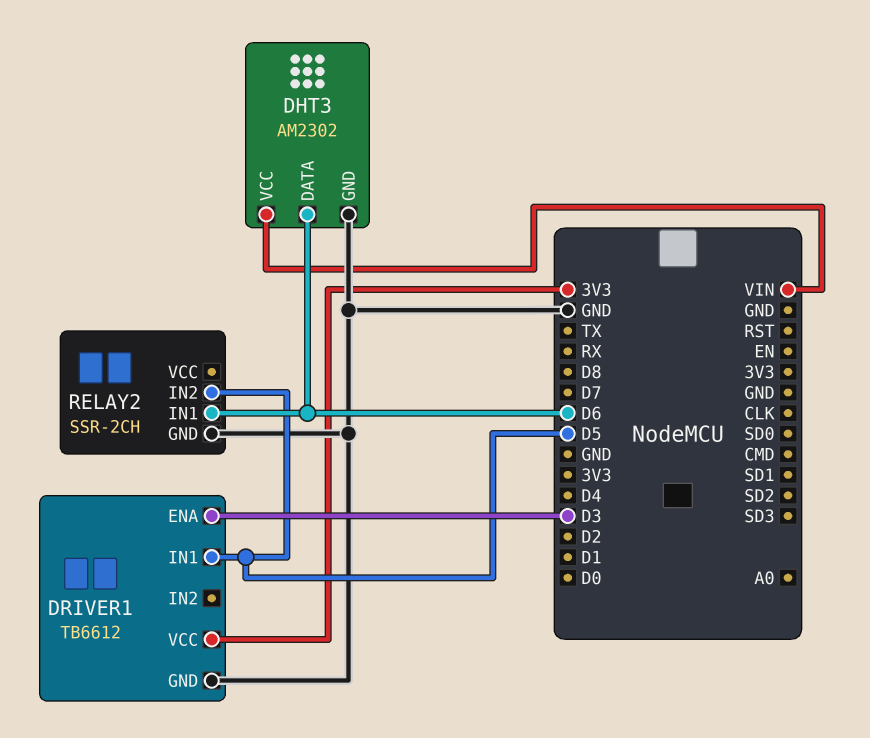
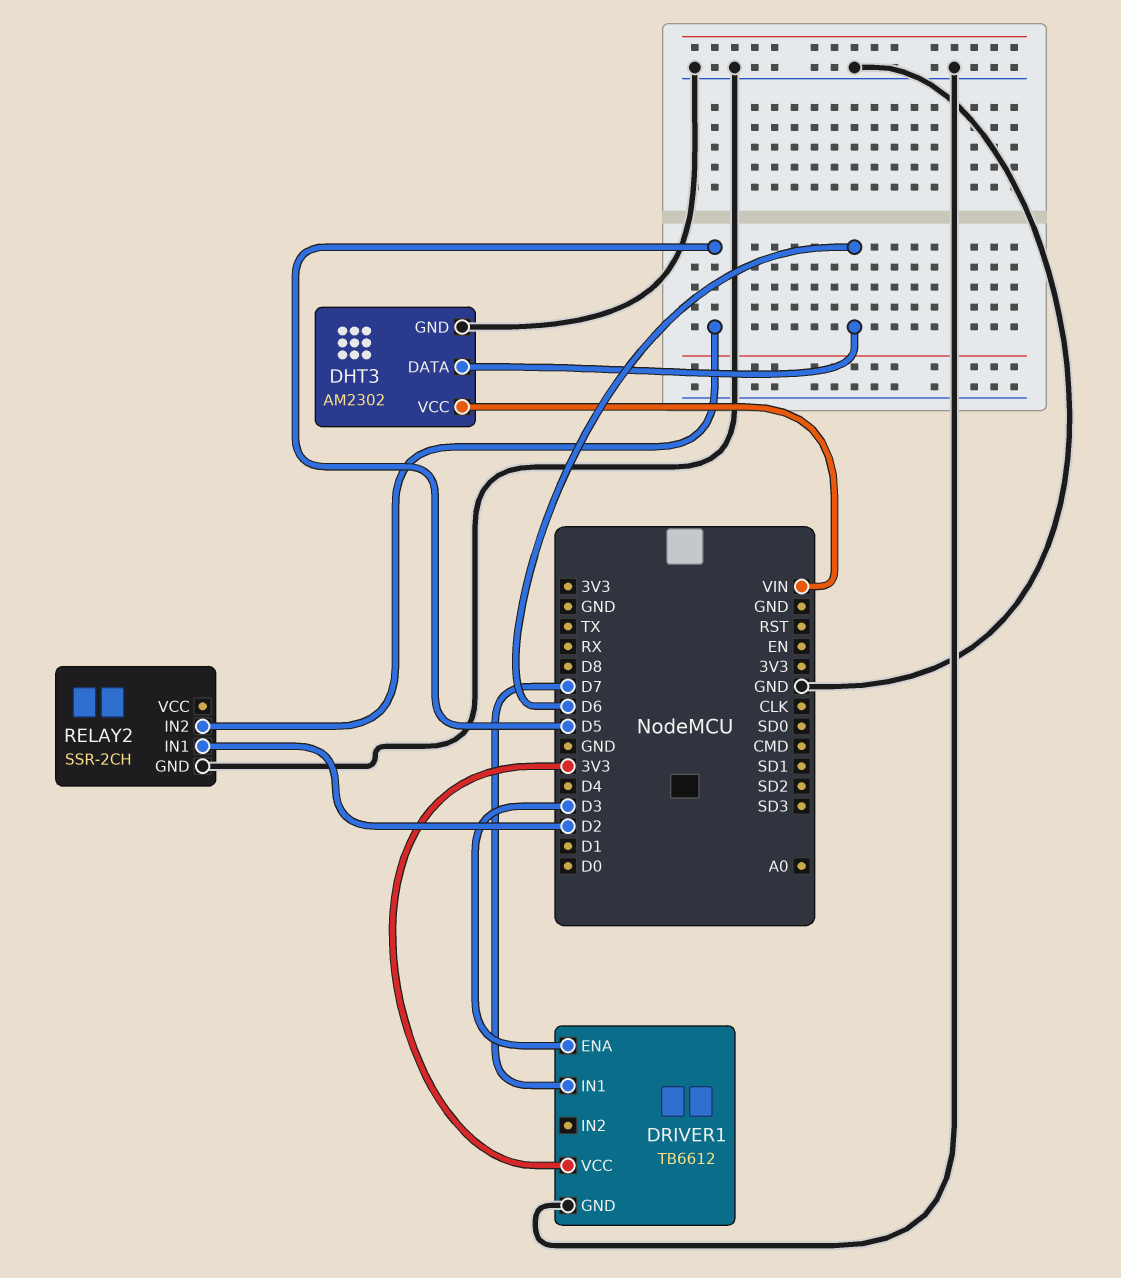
DRIVER1 pin IN1: D5 -> D7
RELAY2 pin IN1: D6 -> D2

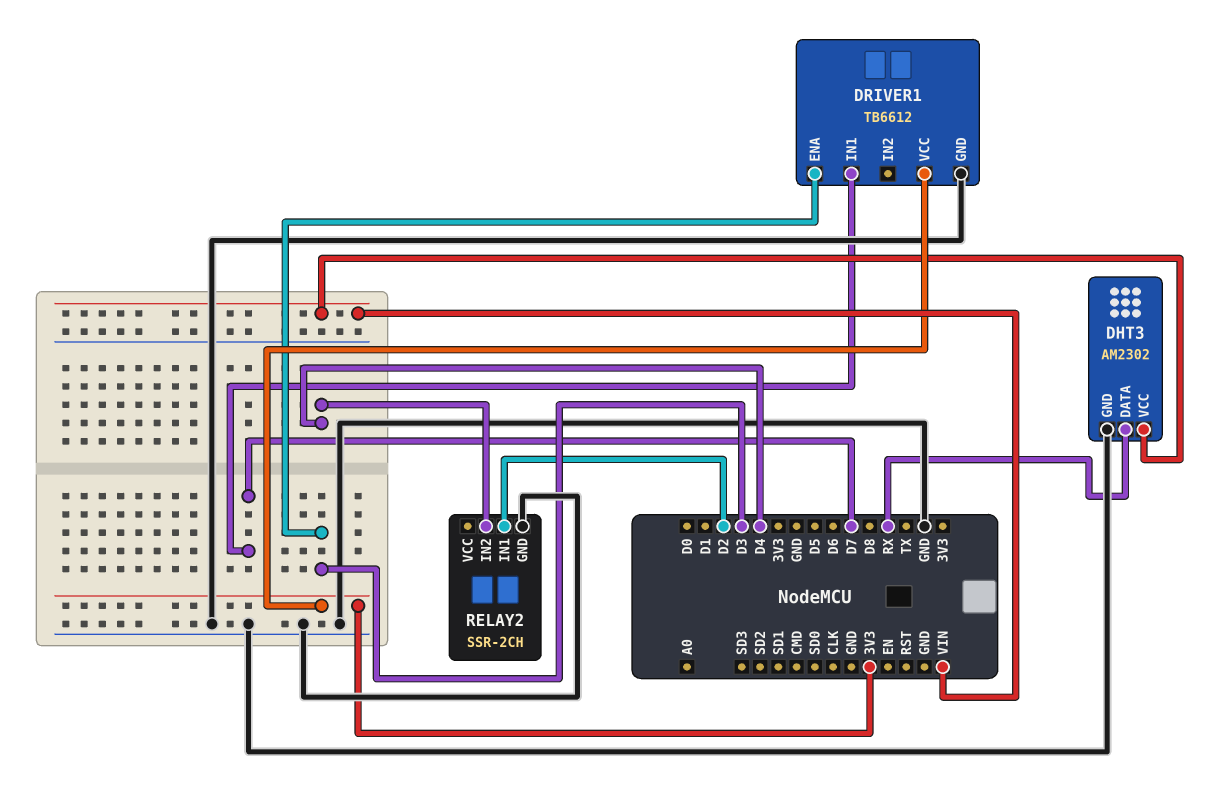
DHT3 pin DATA: D6 -> RX
RELAY2 pin IN2: D5 -> D4

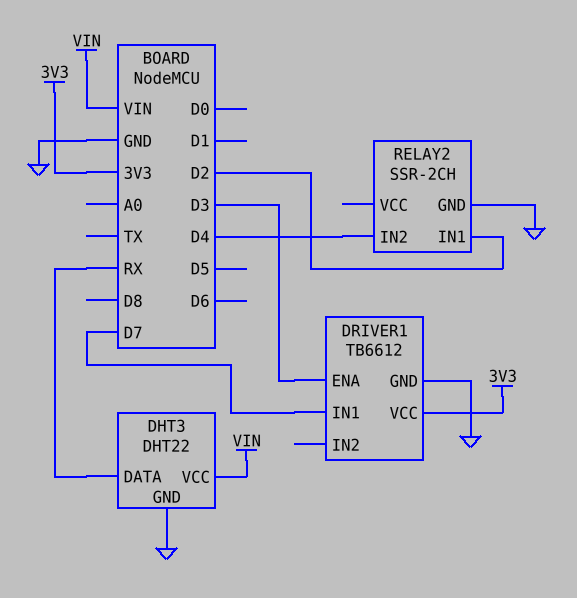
DHT3: AM2302 -> DHT22

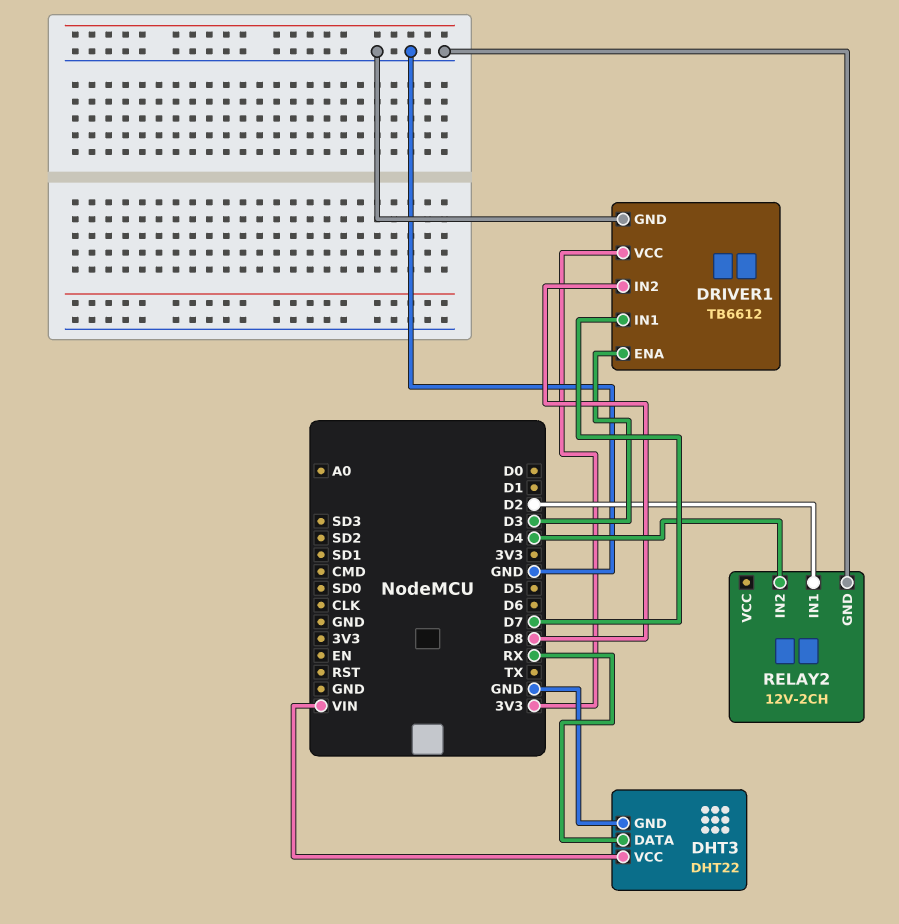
DRIVER1 pin IN2: none -> D8
RELAY2: SSR-2CH -> 12V-2CH

